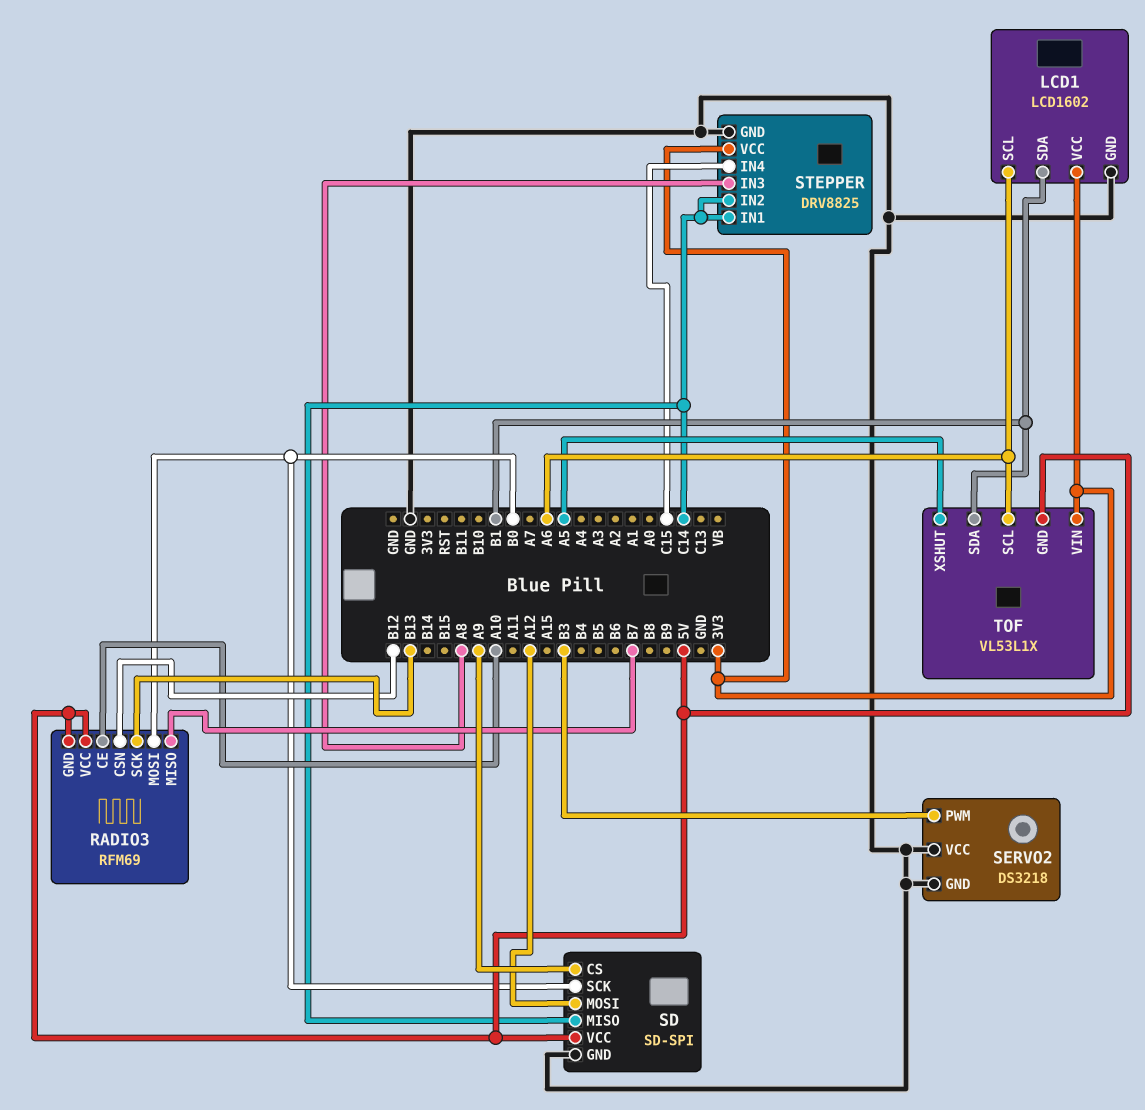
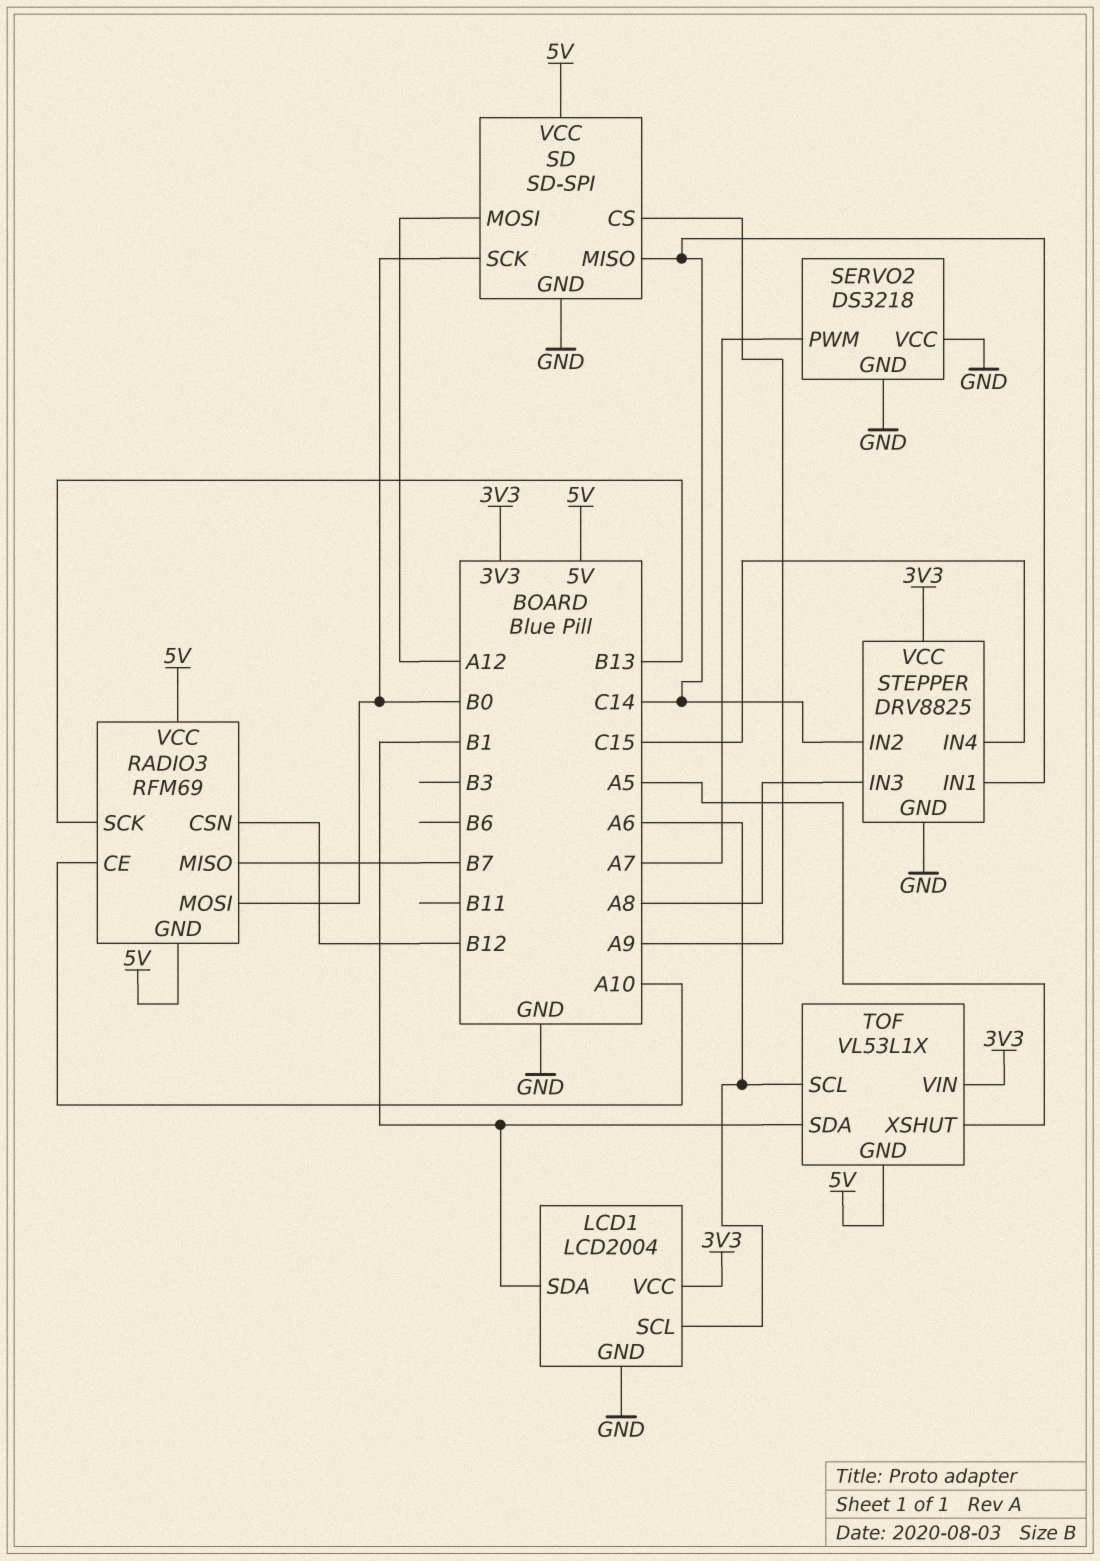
LCD1: LCD1602 -> LCD2004
SERVO2 pin PWM: B3 -> A7

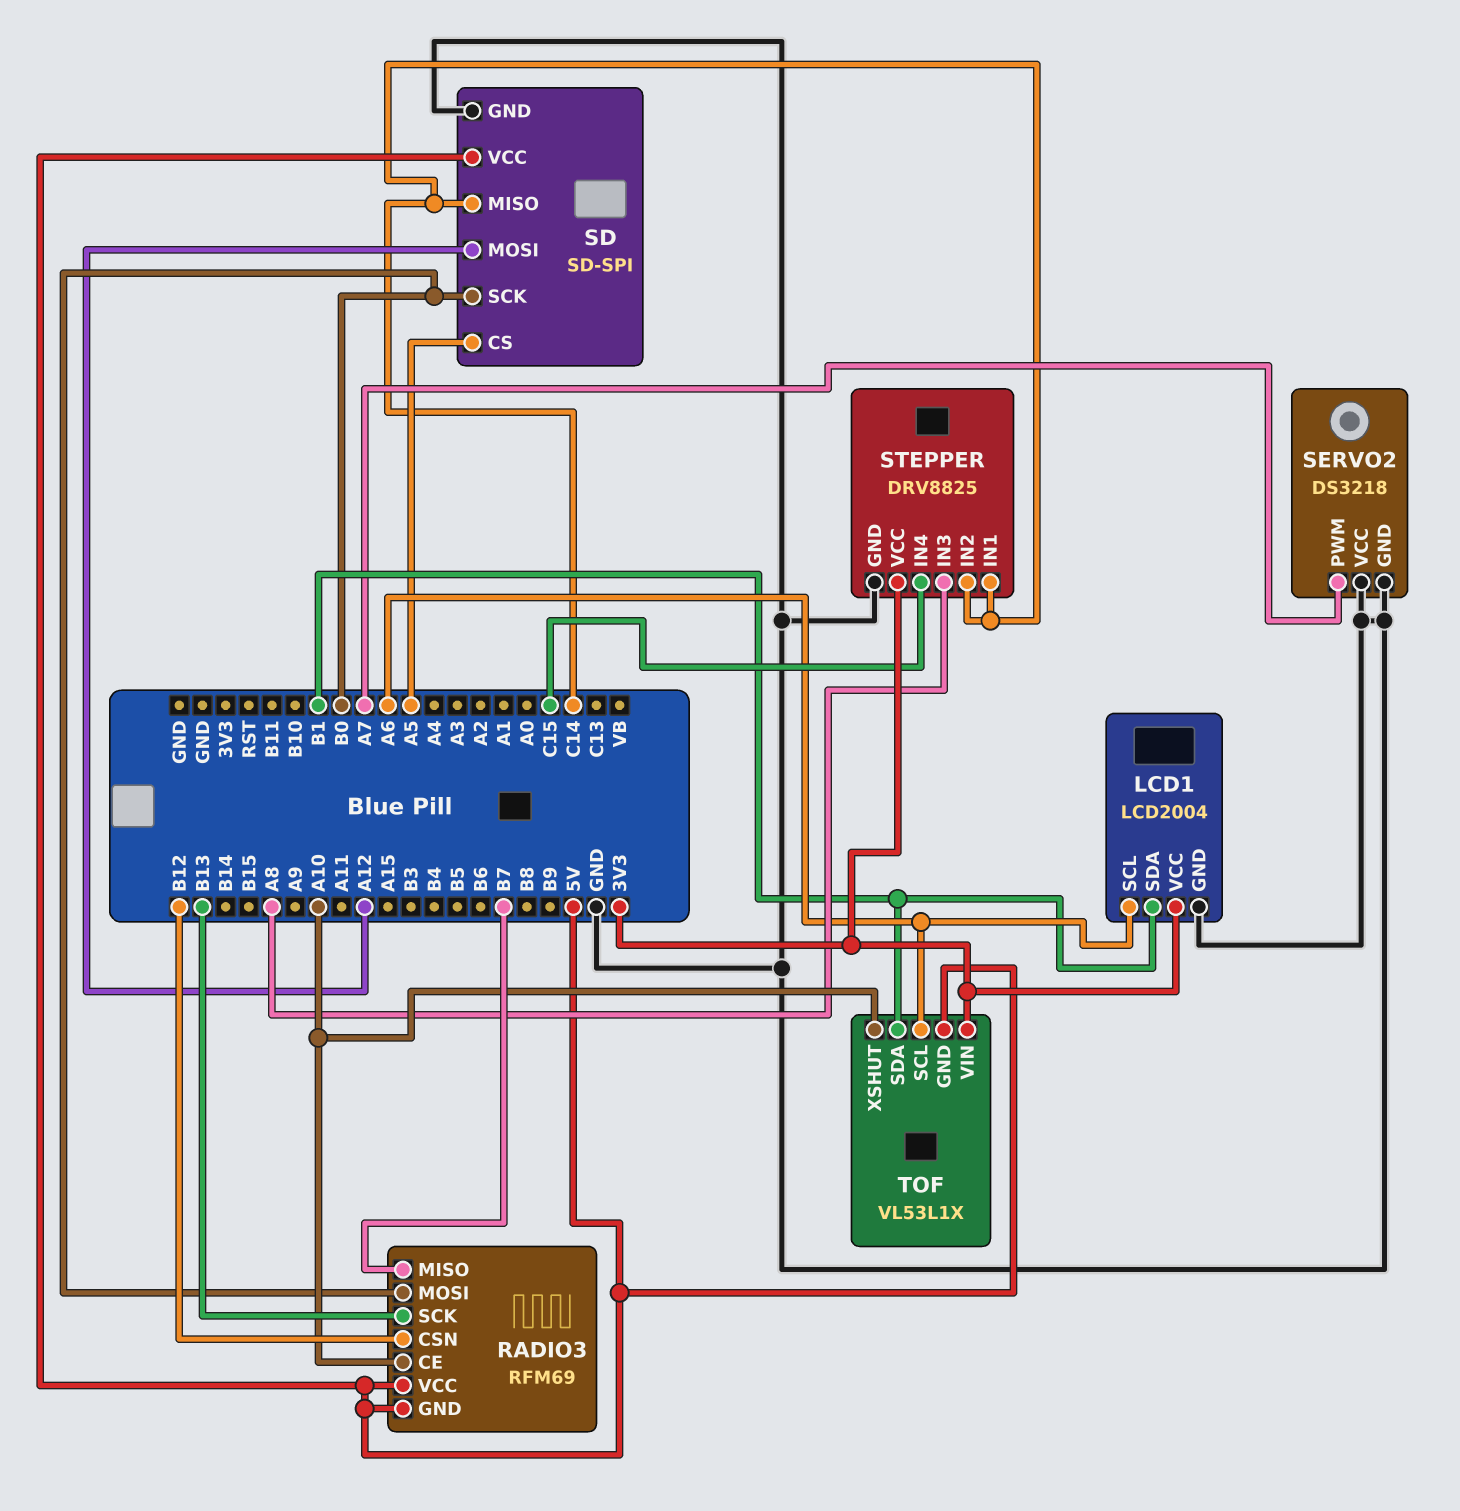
SD pin CS: A9 -> A5
TOF pin XSHUT: A5 -> A10

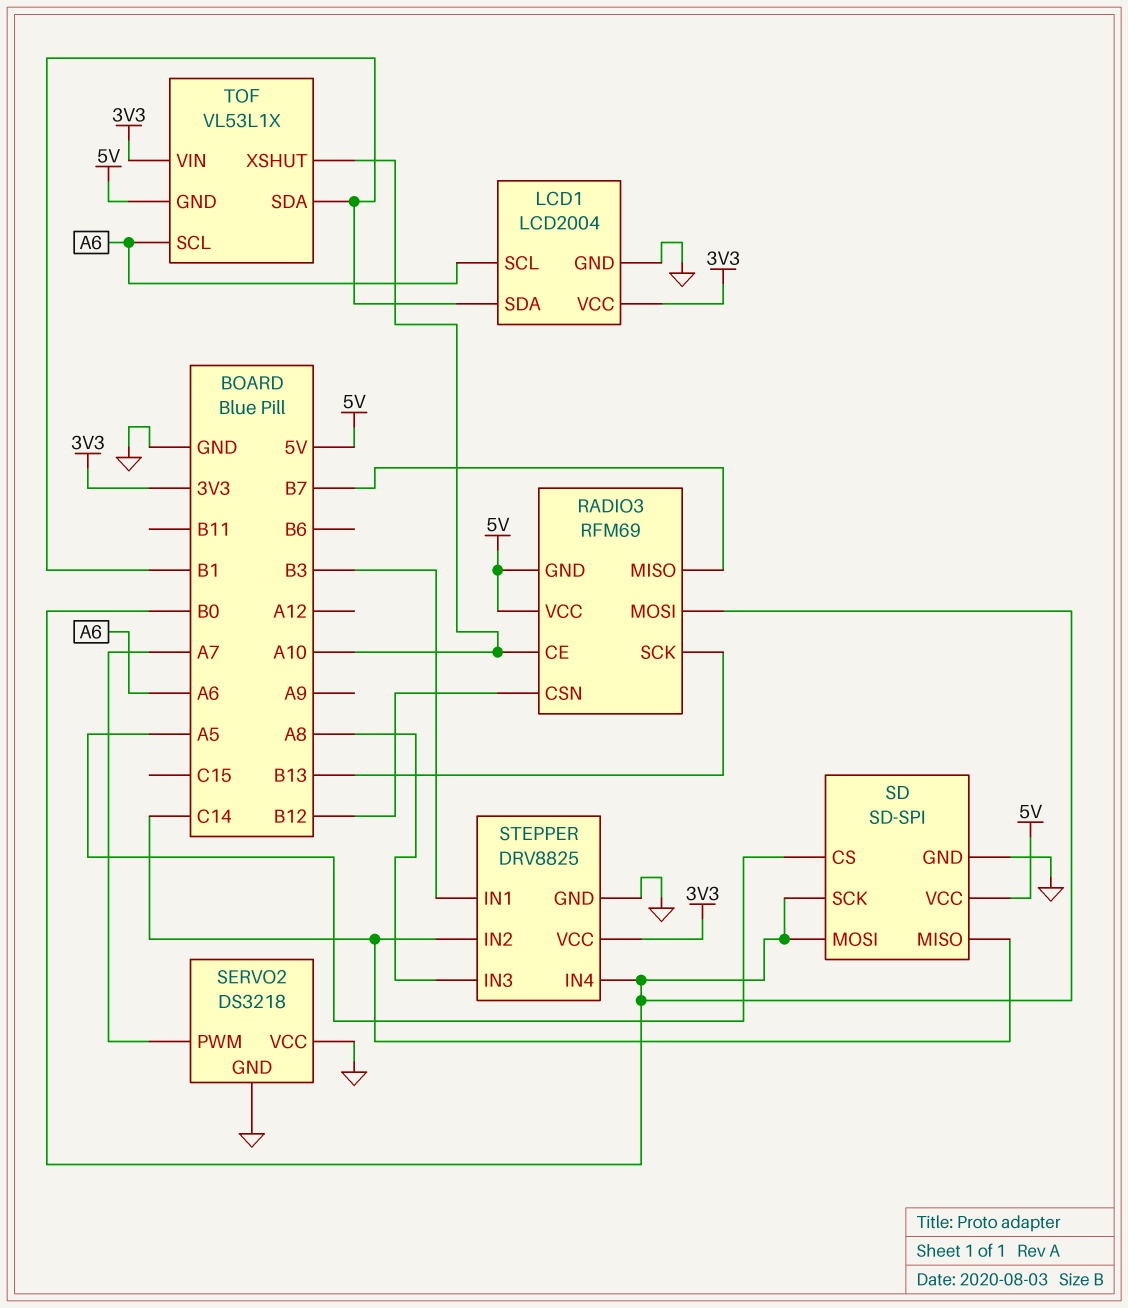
SD pin MOSI: A12 -> B0
STEPPER pin IN1: C14 -> B3
STEPPER pin IN4: C15 -> B0

